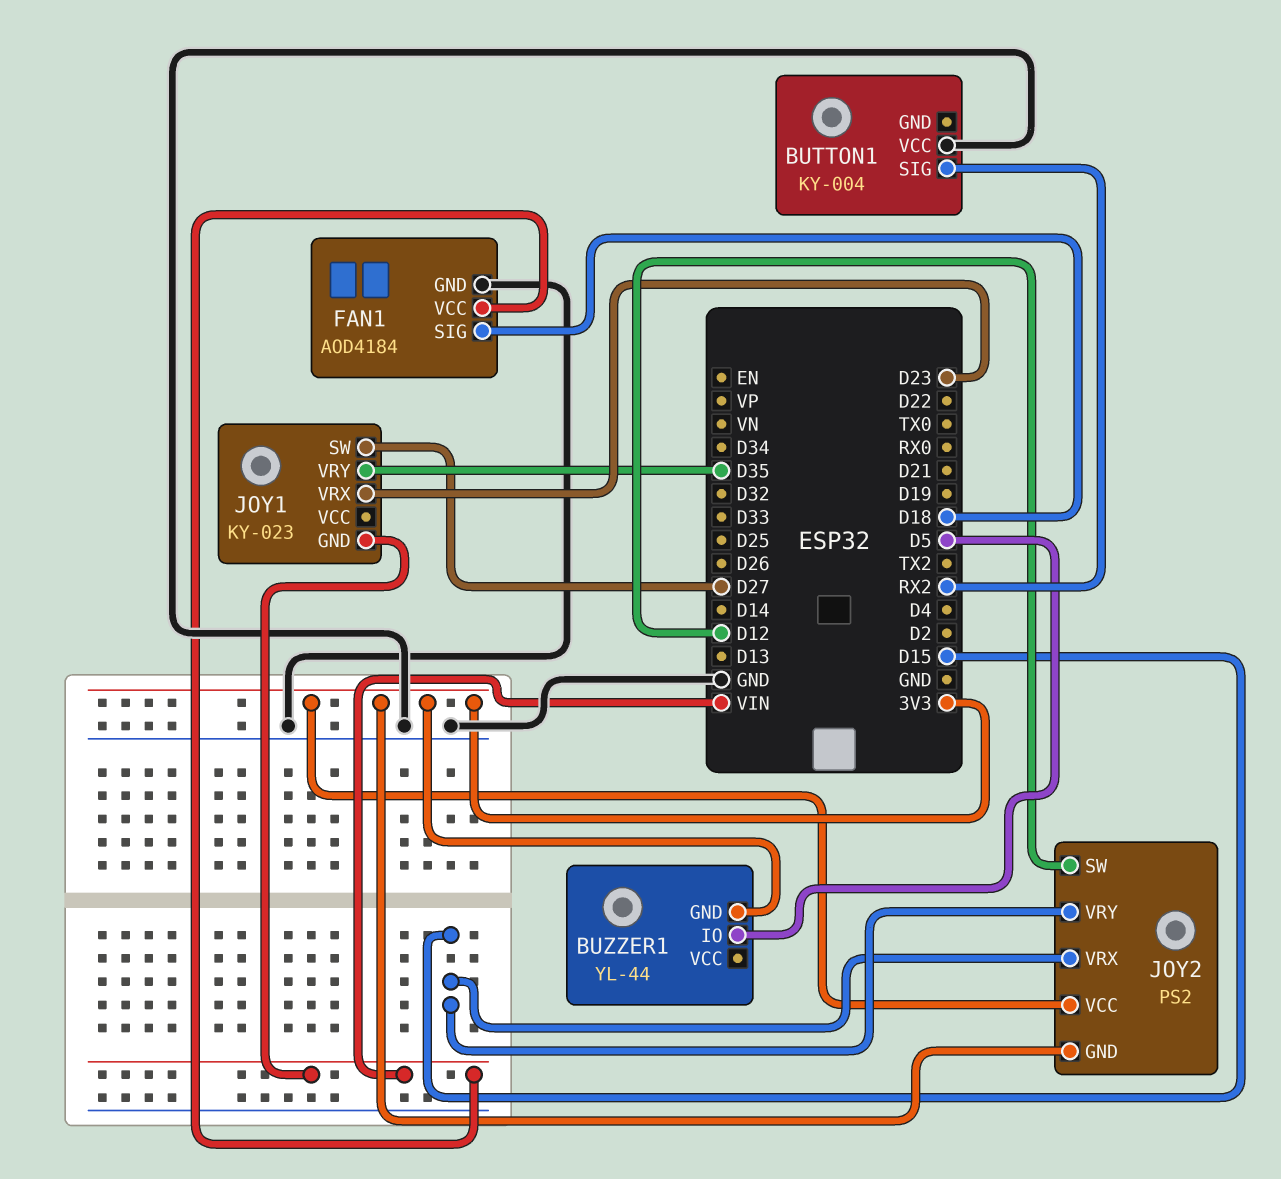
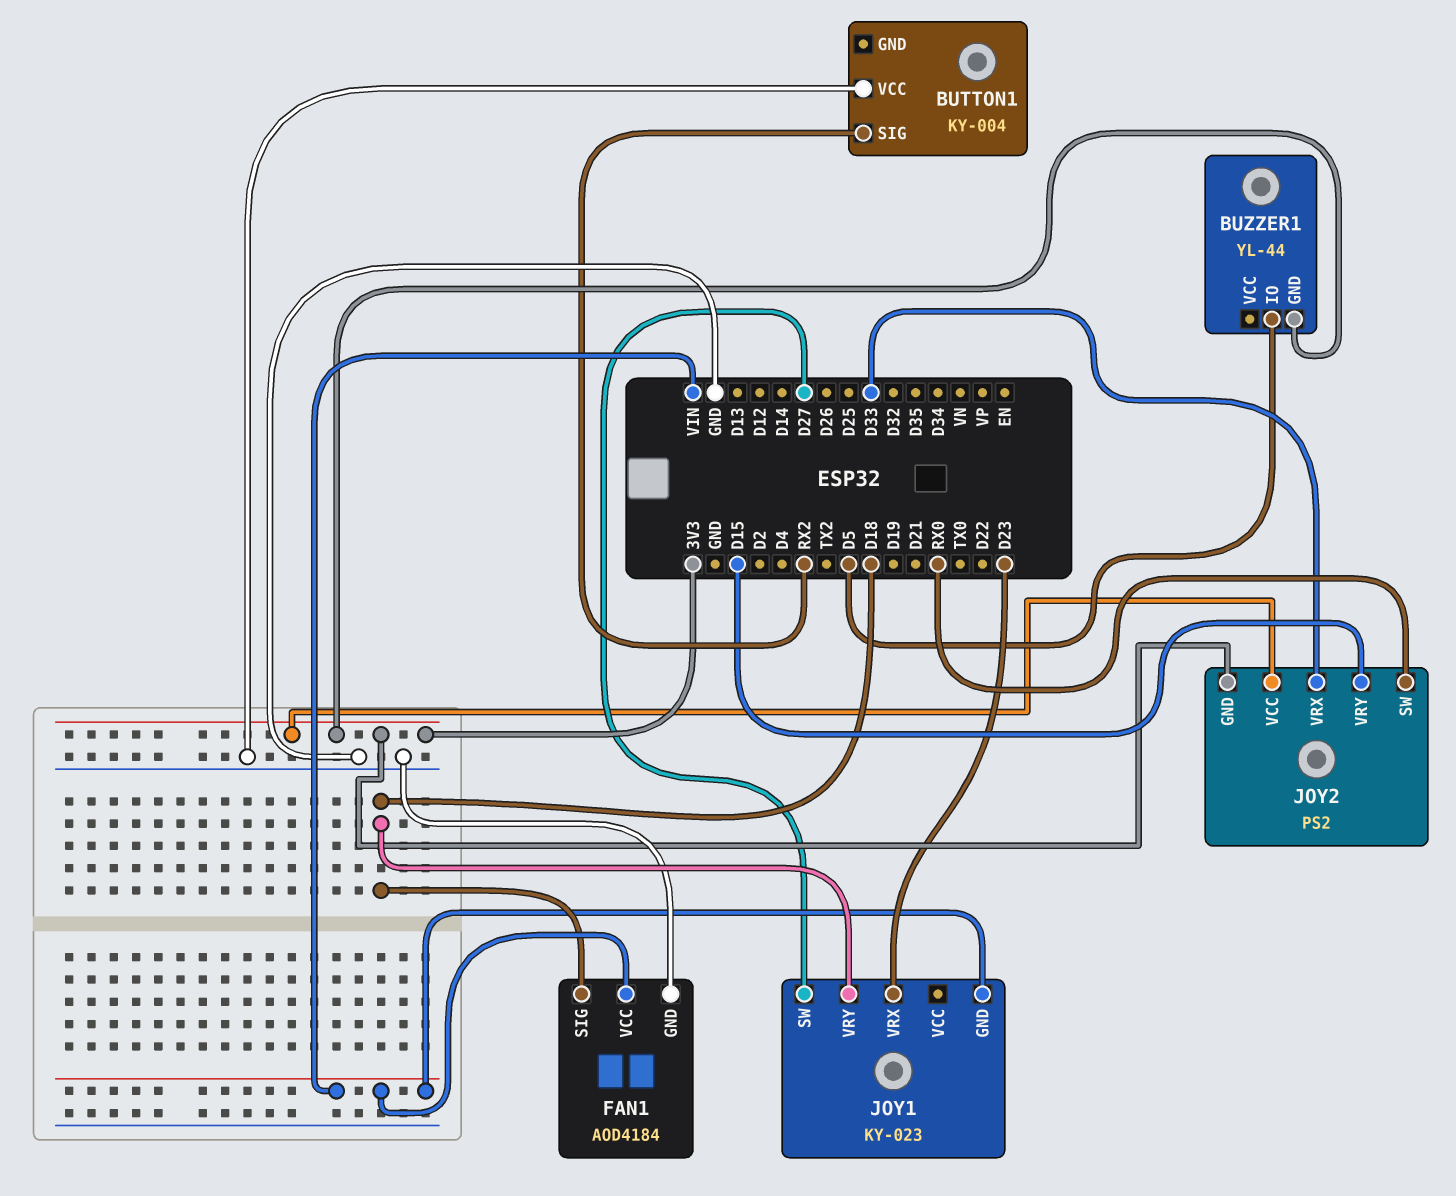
JOY1 pin VRY: D35 -> D18
JOY2 pin SW: D12 -> RX0
JOY2 pin VRX: D15 -> D33

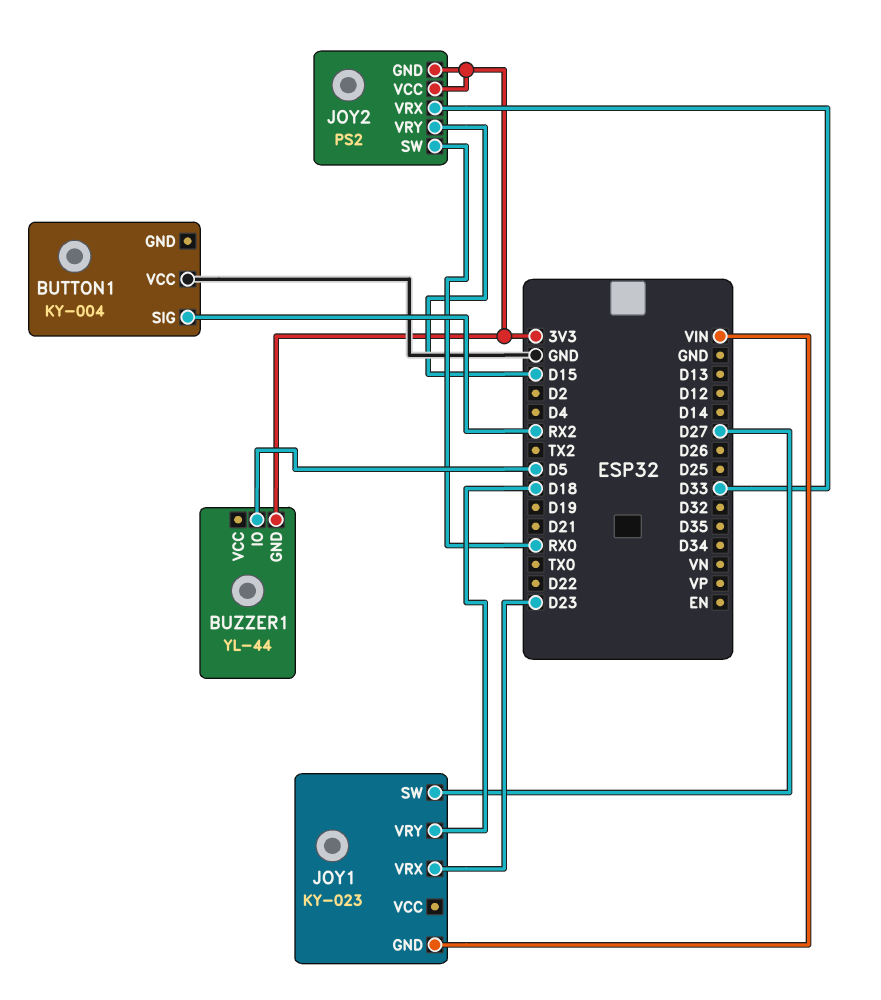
FAN1: AOD4184 -> none
FAN1 pin GND: GND -> none
FAN1 pin SIG: D18 -> none
FAN1 pin VCC: VIN -> none

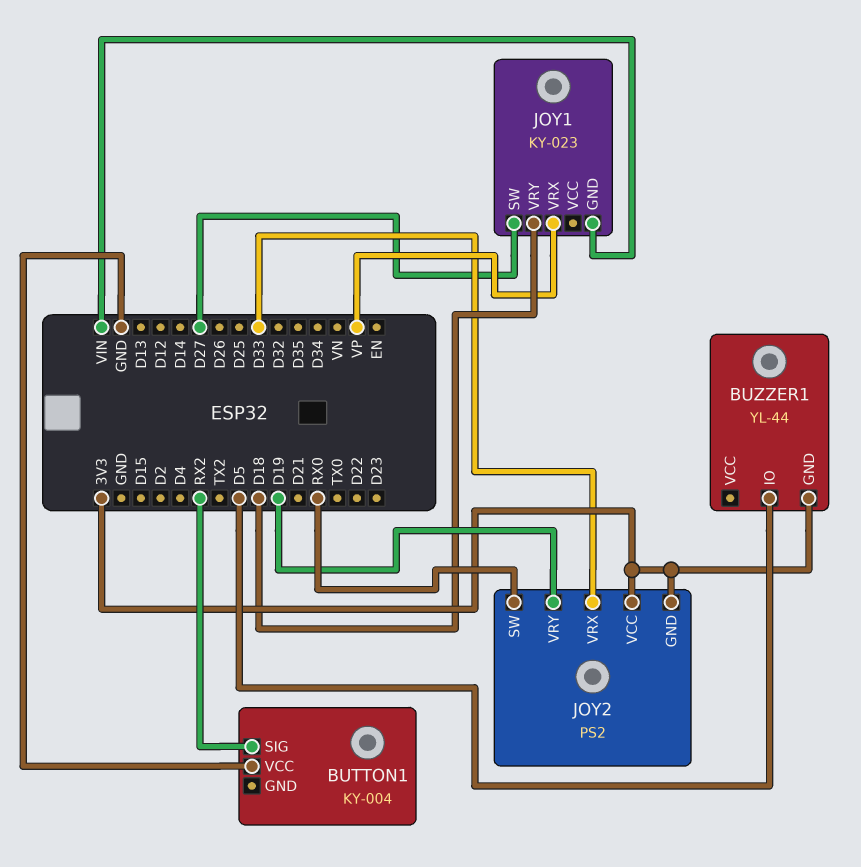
JOY1 pin VRX: D23 -> VP
JOY2 pin VRY: D15 -> D19

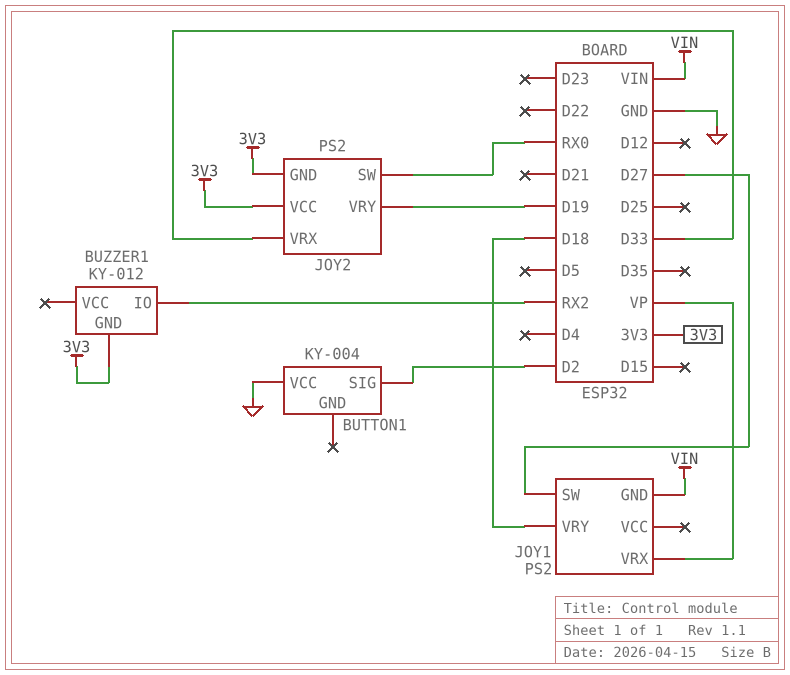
BUTTON1 pin SIG: RX2 -> D2
BUZZER1: YL-44 -> KY-012
BUZZER1 pin IO: D5 -> RX2
JOY1: KY-023 -> PS2

